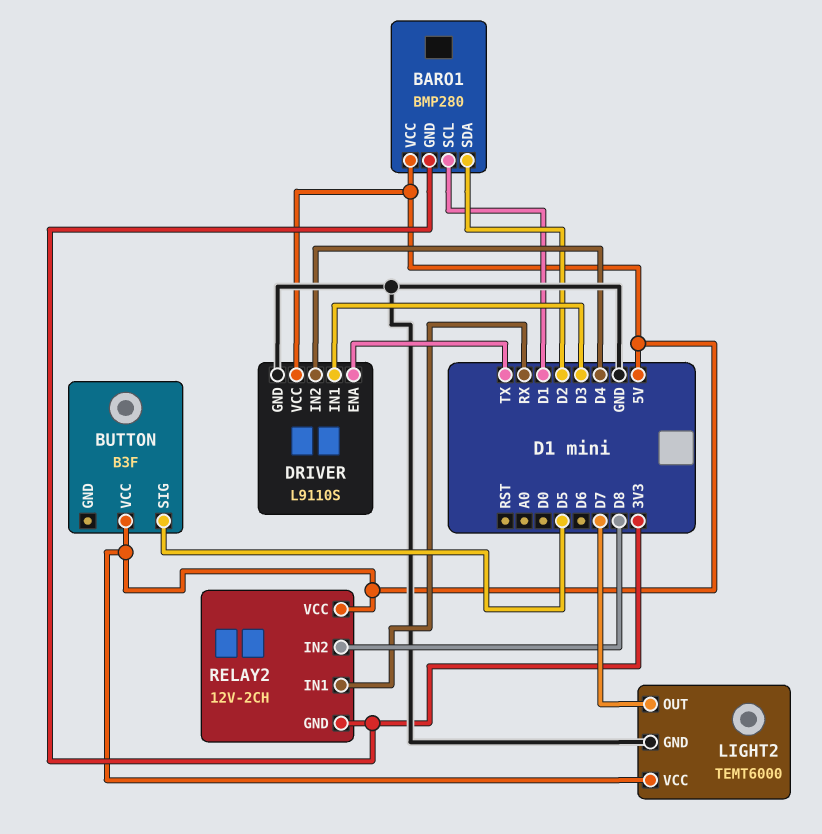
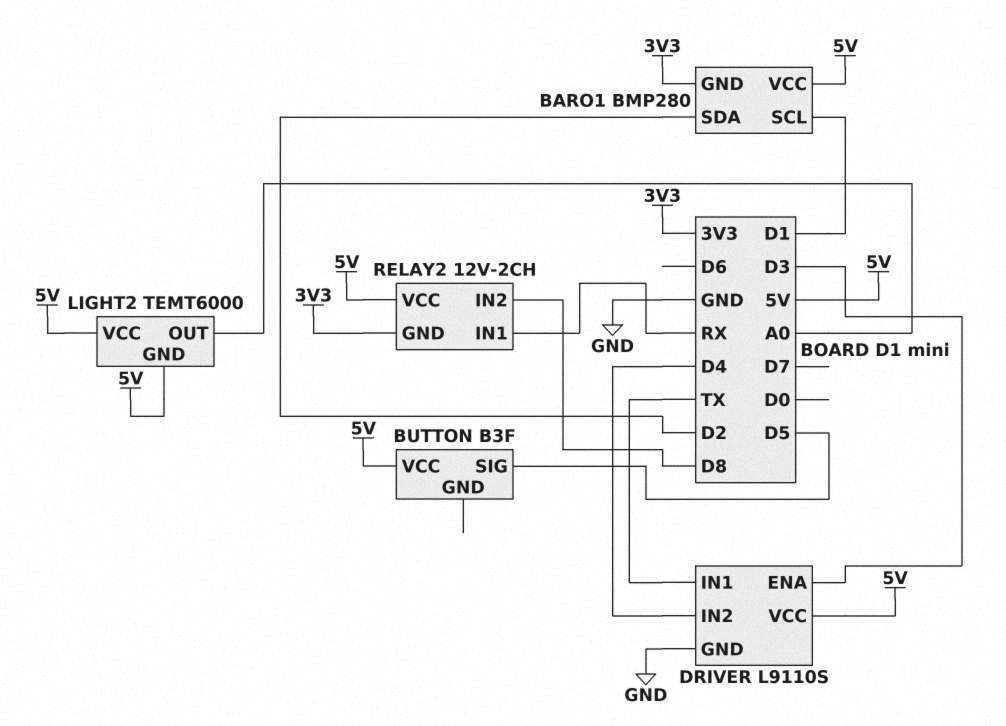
DRIVER pin ENA: TX -> D3
DRIVER pin IN1: D3 -> TX
LIGHT2 pin GND: GND -> 5V
LIGHT2 pin OUT: D7 -> A0

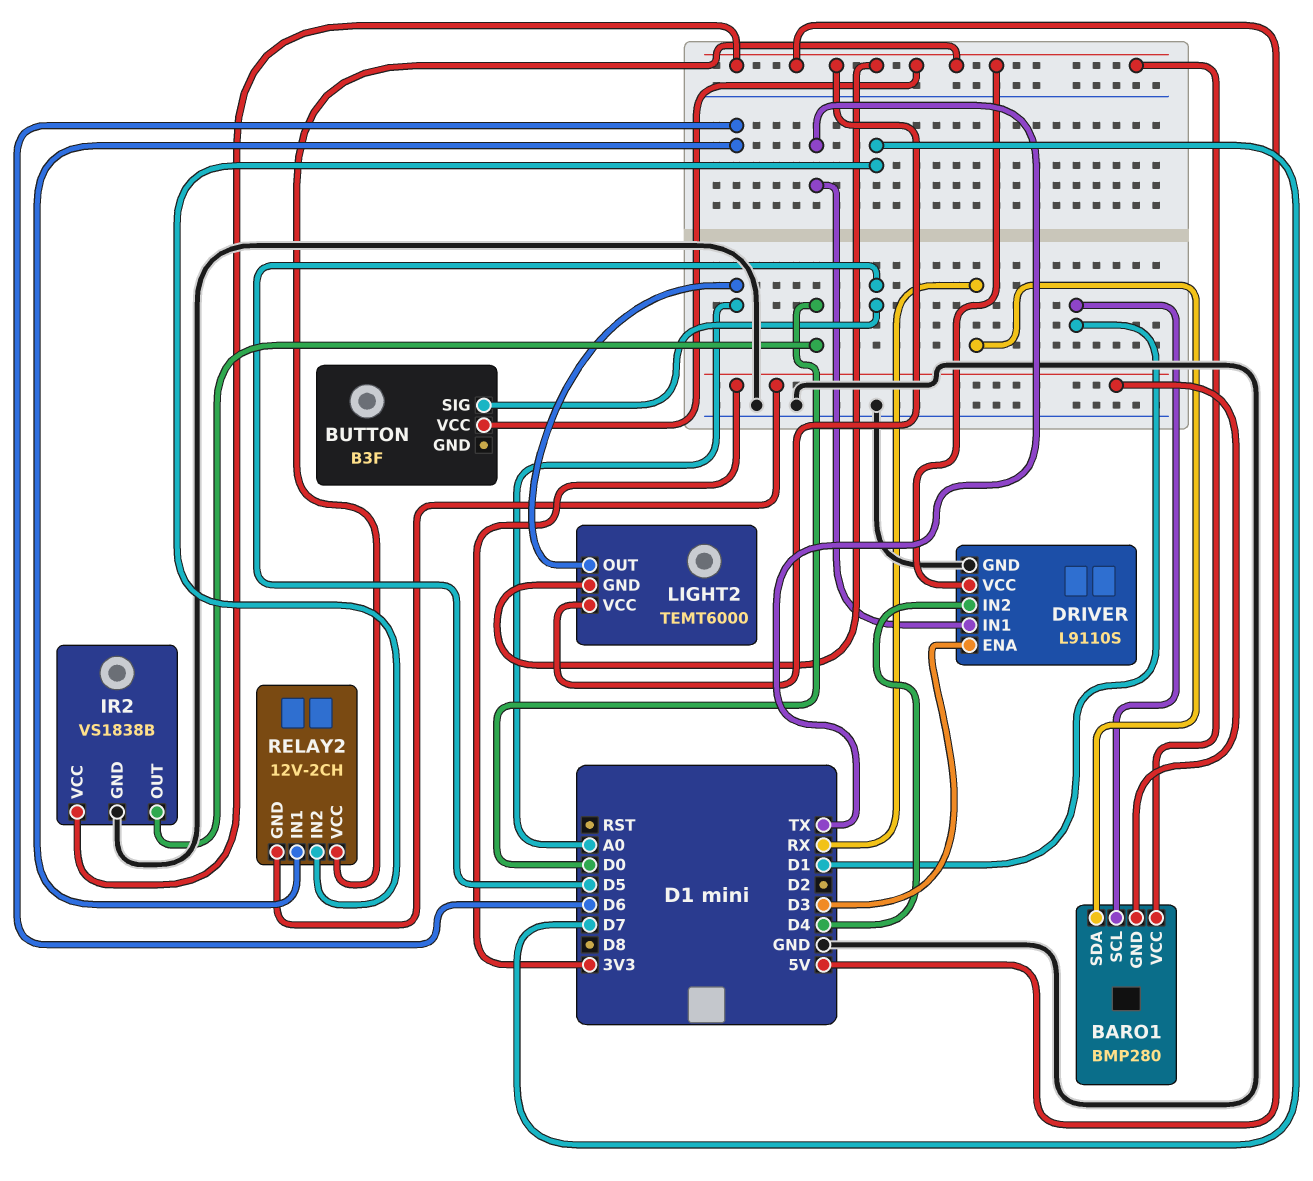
BARO1 pin SDA: D2 -> RX
IR2: none -> VS1838B
IR2 pin GND: none -> GND
IR2 pin OUT: none -> D0
IR2 pin VCC: none -> 5V
RELAY2 pin IN1: RX -> D6
RELAY2 pin IN2: D8 -> D7

